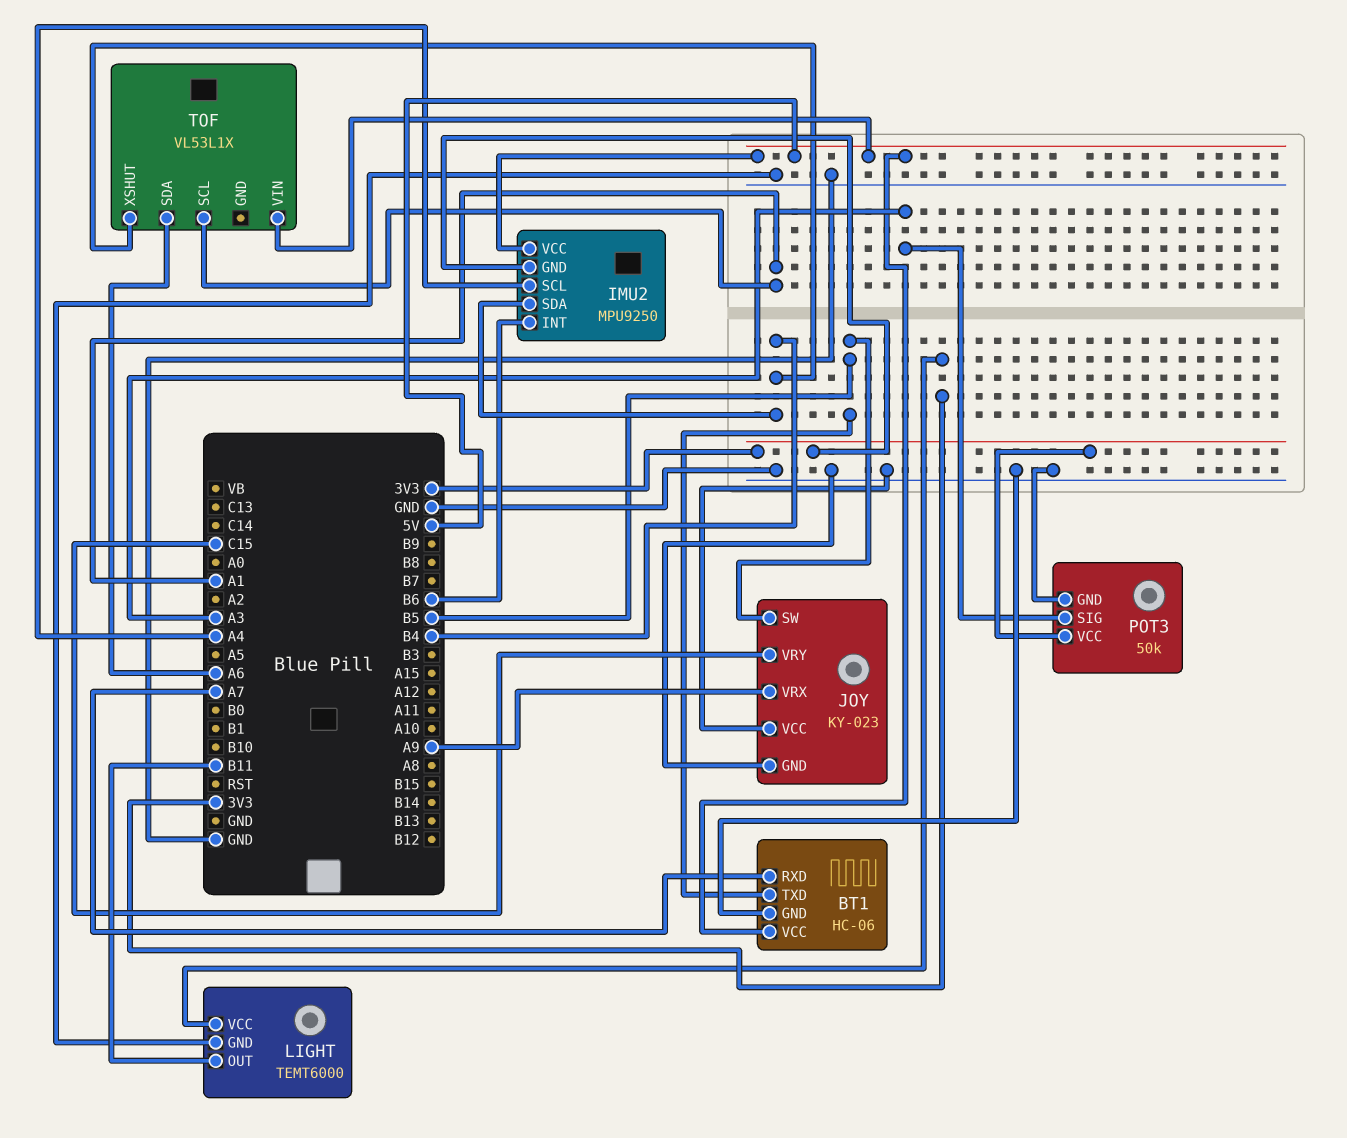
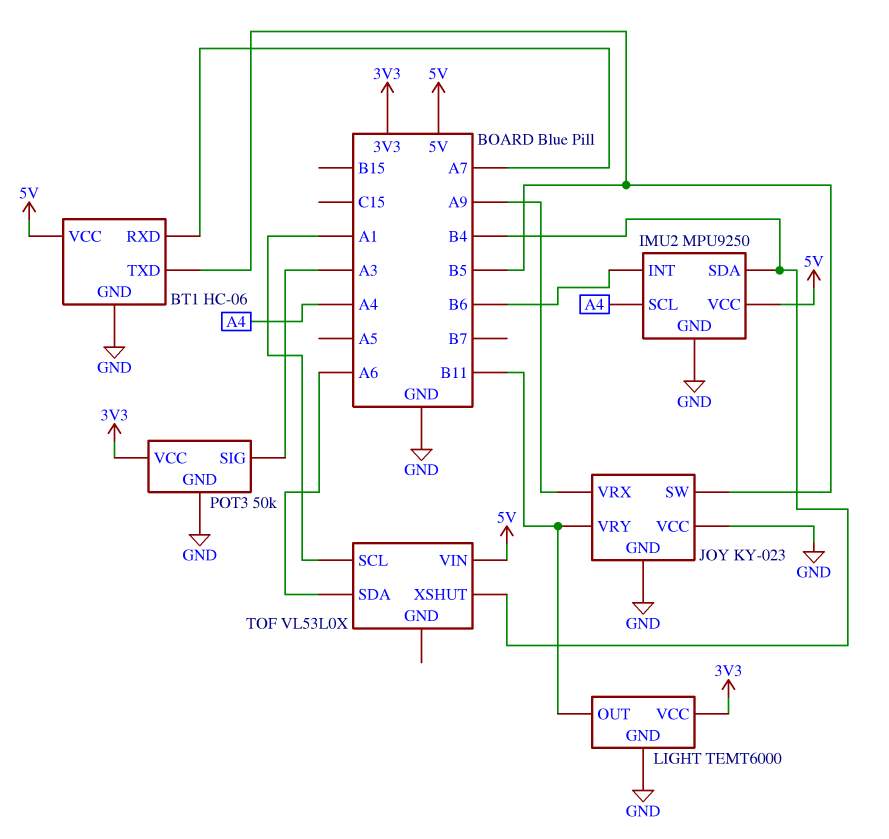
IMU2 pin GND: 3V3 -> GND
JOY pin VRY: C15 -> B11
TOF: VL53L1X -> VL53L0X

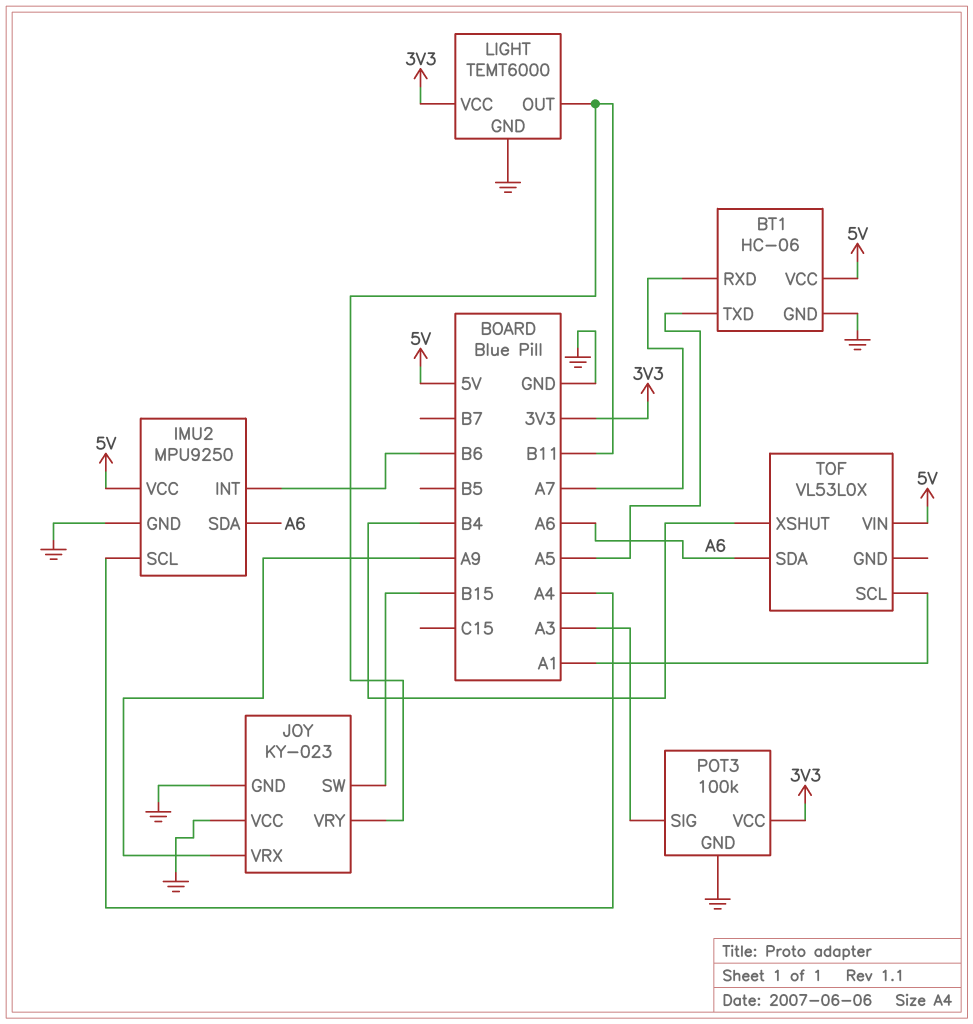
BT1 pin TXD: B5 -> A5
IMU2 pin SDA: B4 -> A6
JOY pin SW: B5 -> B15
POT3: 50k -> 100k

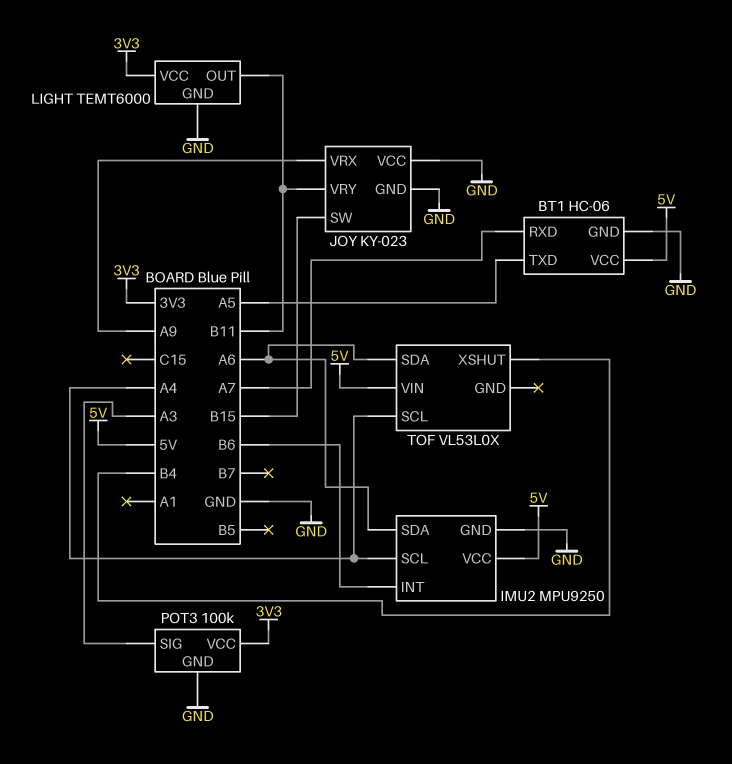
TOF pin SCL: A1 -> A4

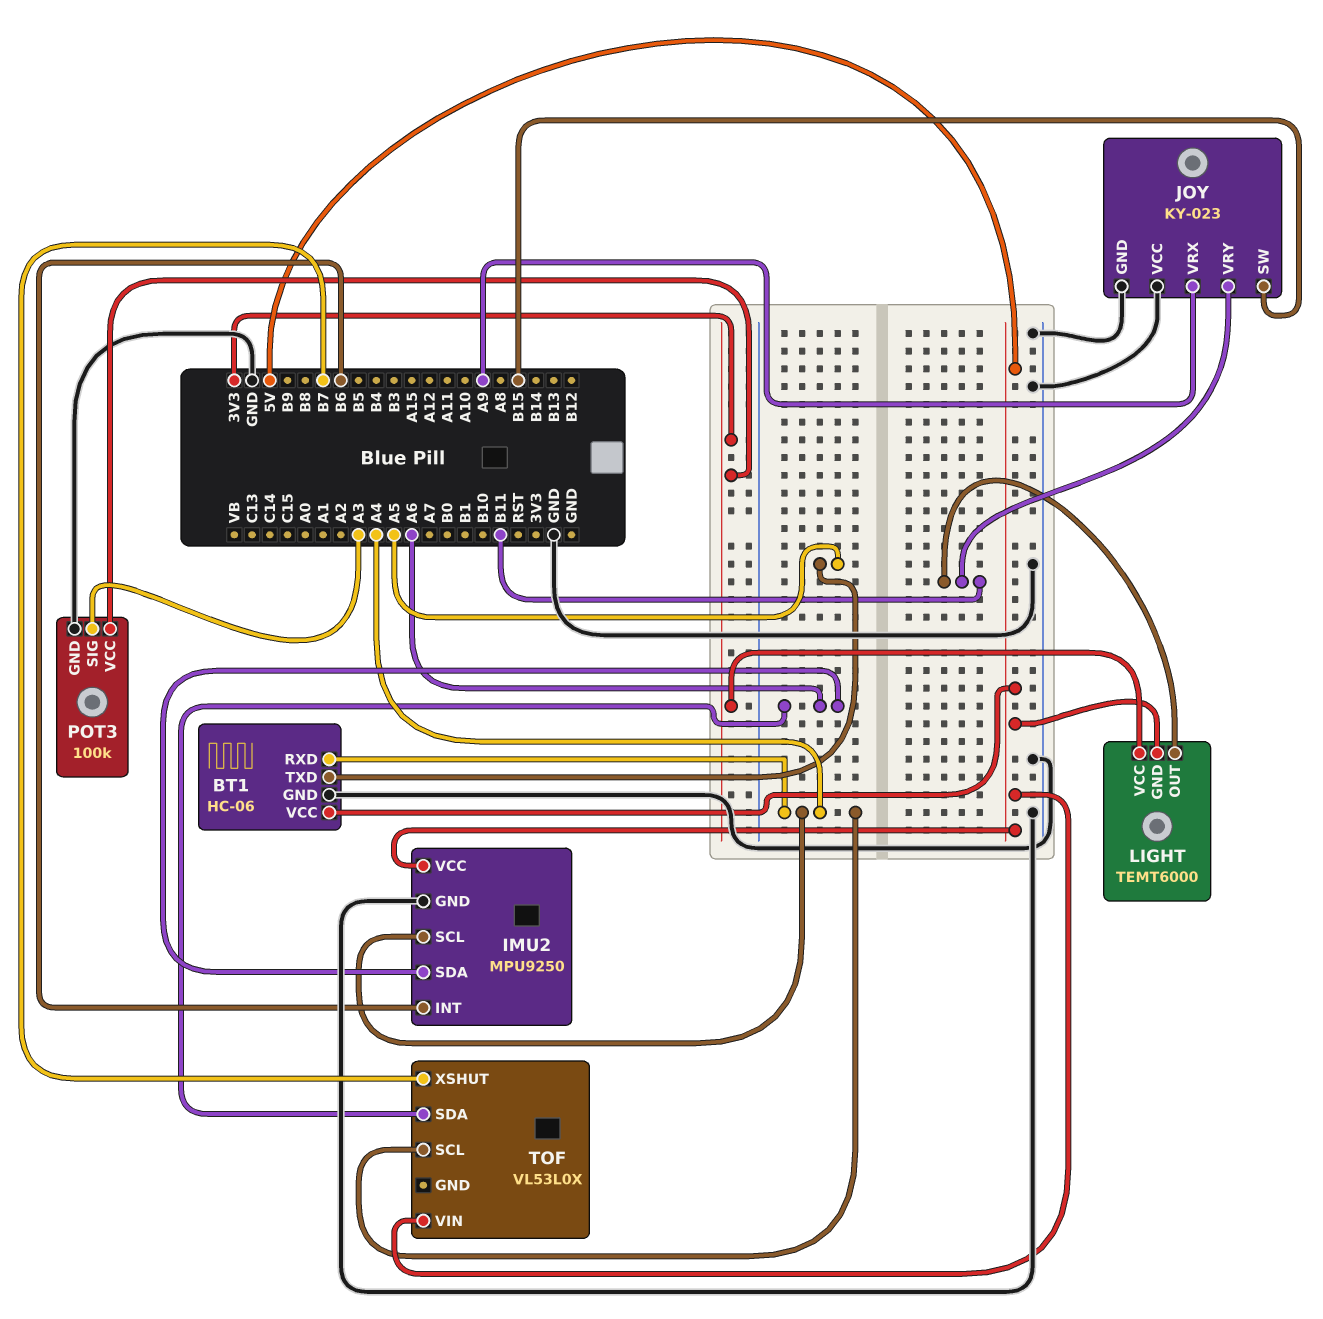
BT1 pin RXD: A7 -> A4
LIGHT pin GND: GND -> 5V
TOF pin XSHUT: B4 -> B7

